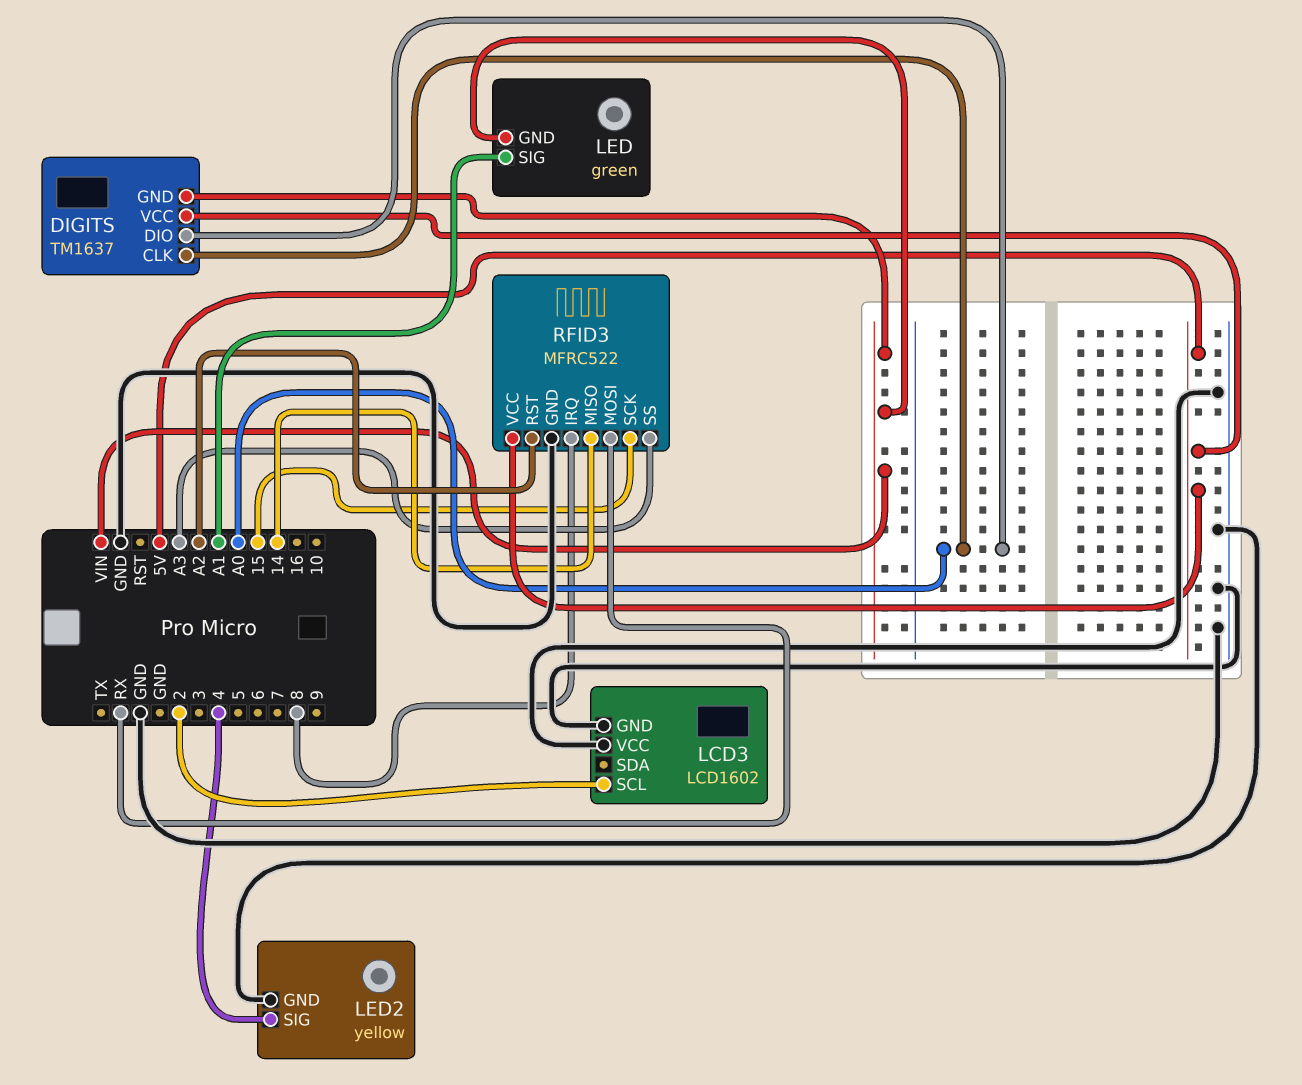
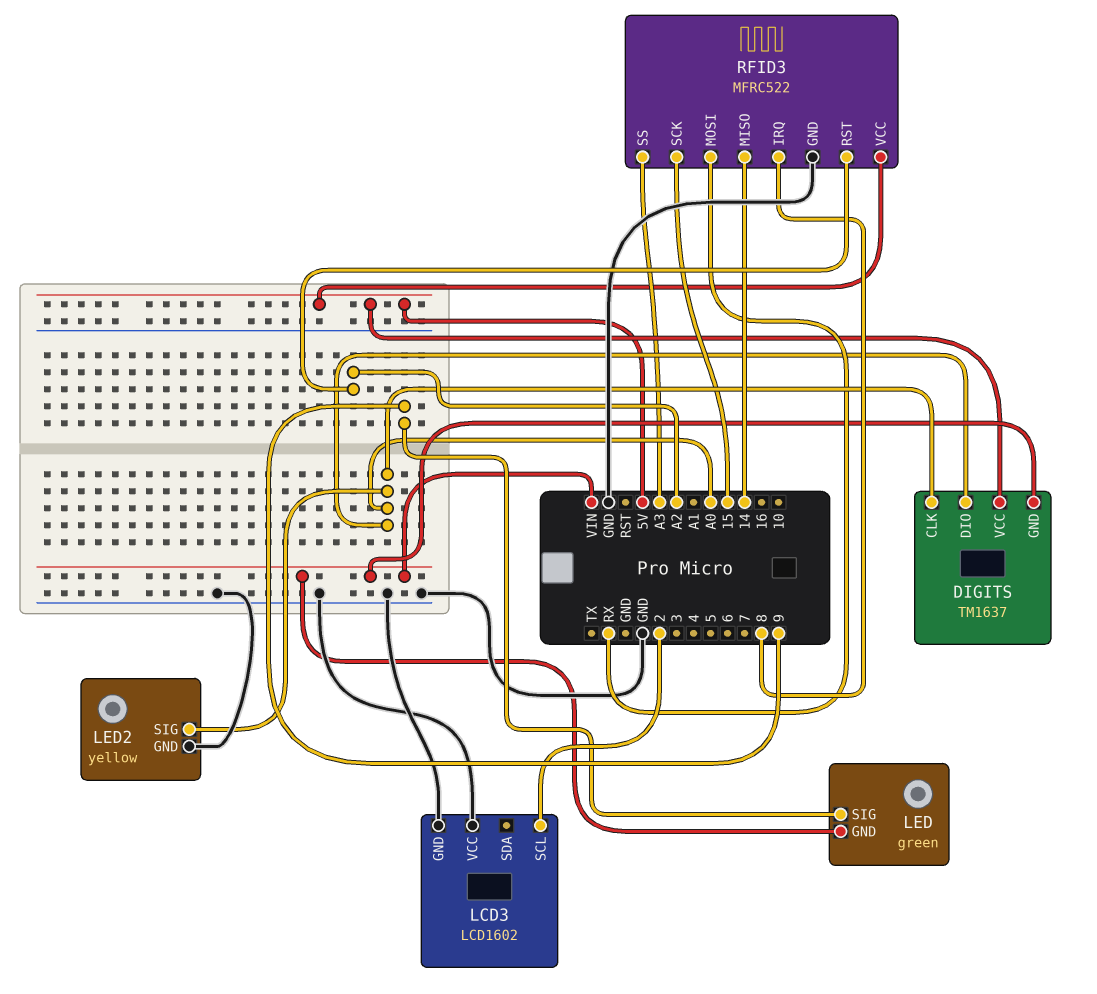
LED pin SIG: A1 -> 9
LED2 pin SIG: 4 -> A0

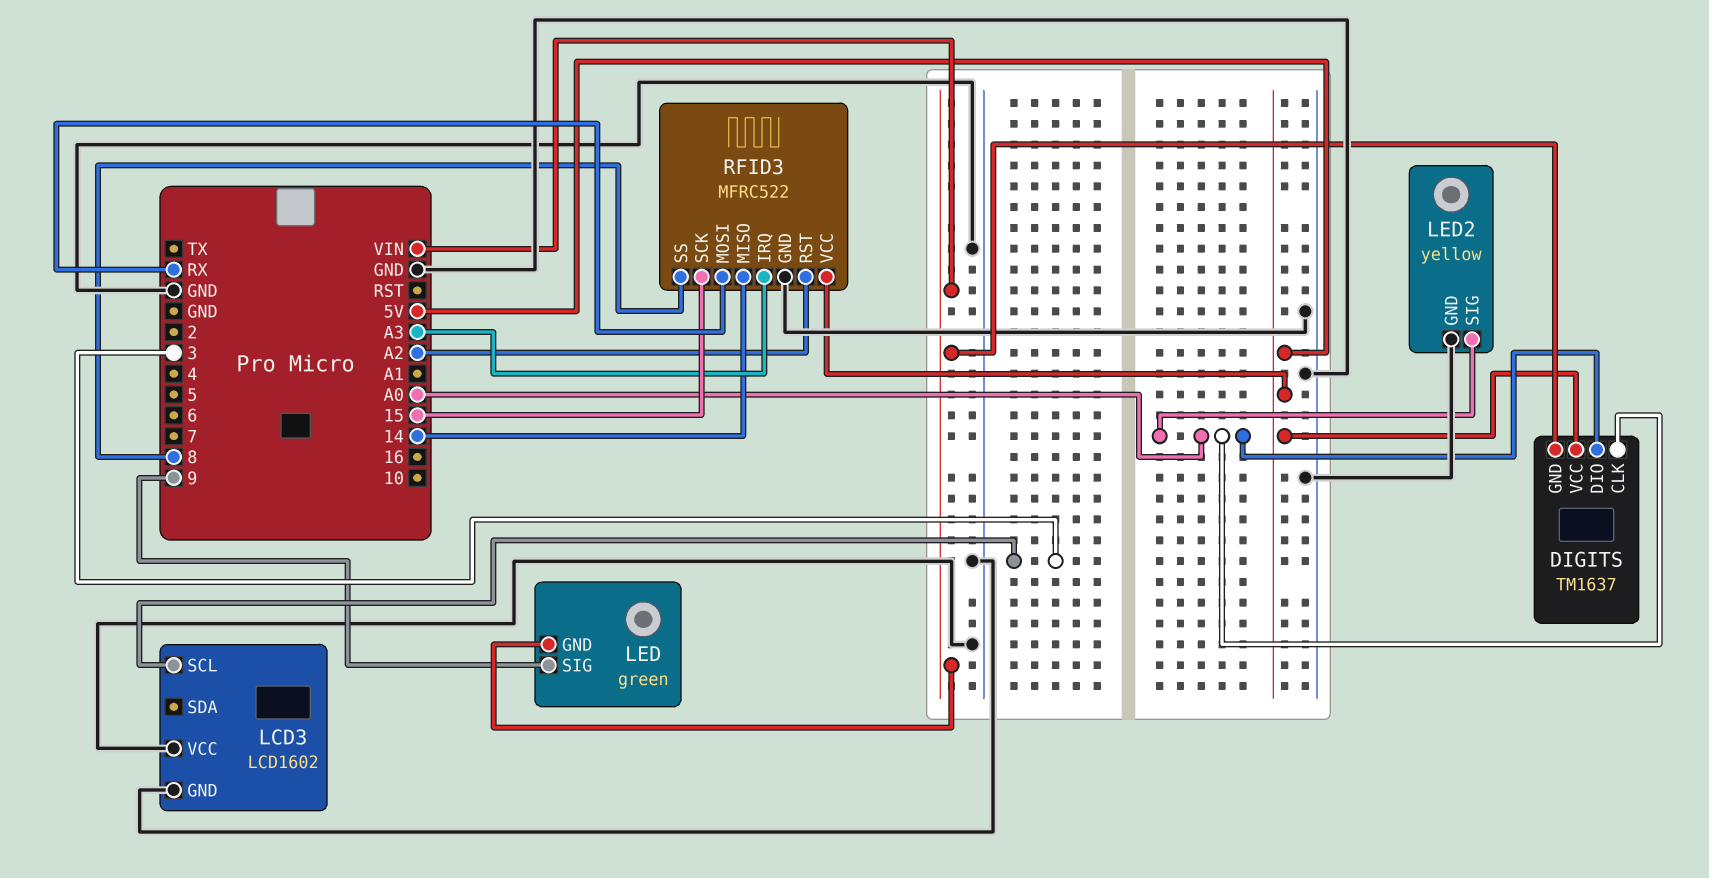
LCD3 pin SCL: 2 -> 3
RFID3 pin IRQ: 8 -> A3
RFID3 pin SS: A3 -> 8

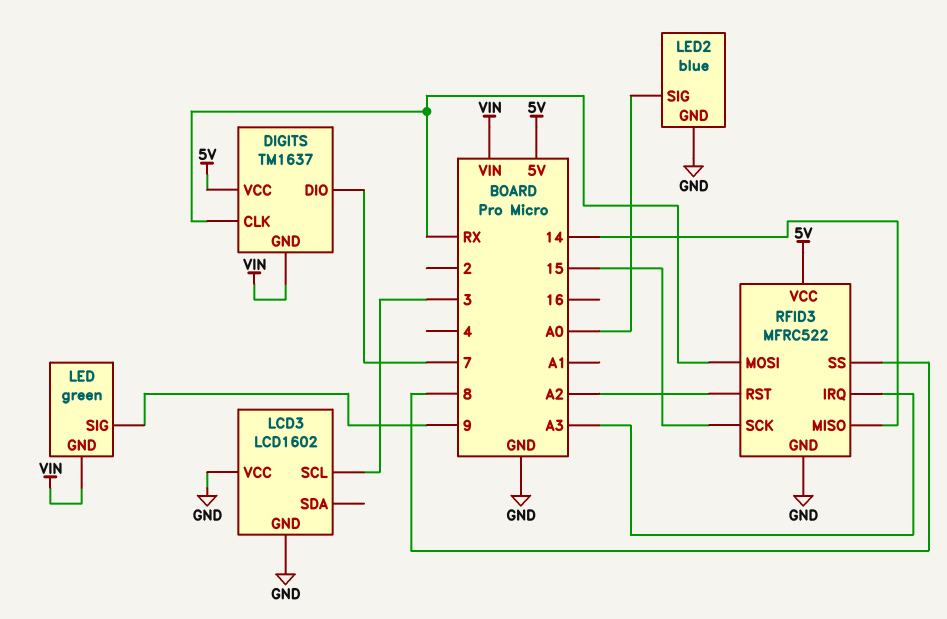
DIGITS pin CLK: A0 -> RX
DIGITS pin DIO: A0 -> 7
LED2: yellow -> blue

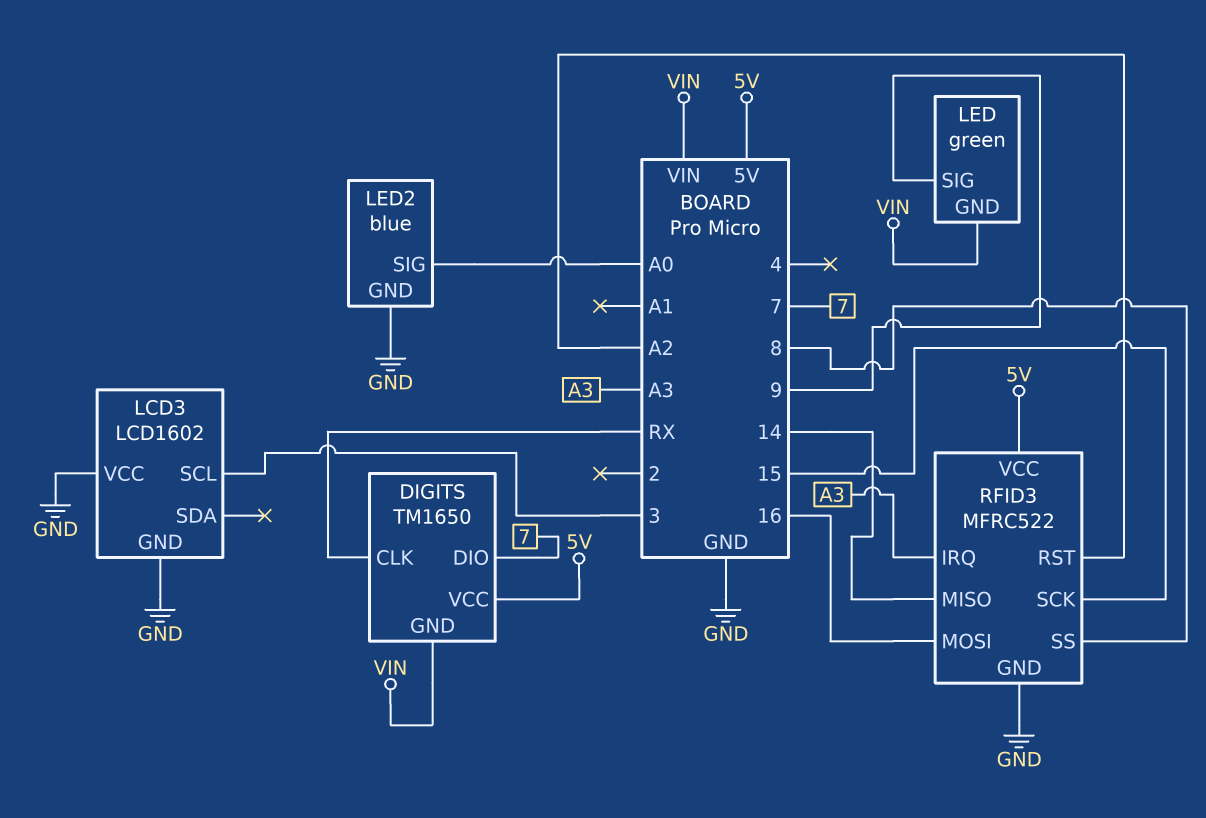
DIGITS: TM1637 -> TM1650
RFID3 pin MOSI: RX -> 16

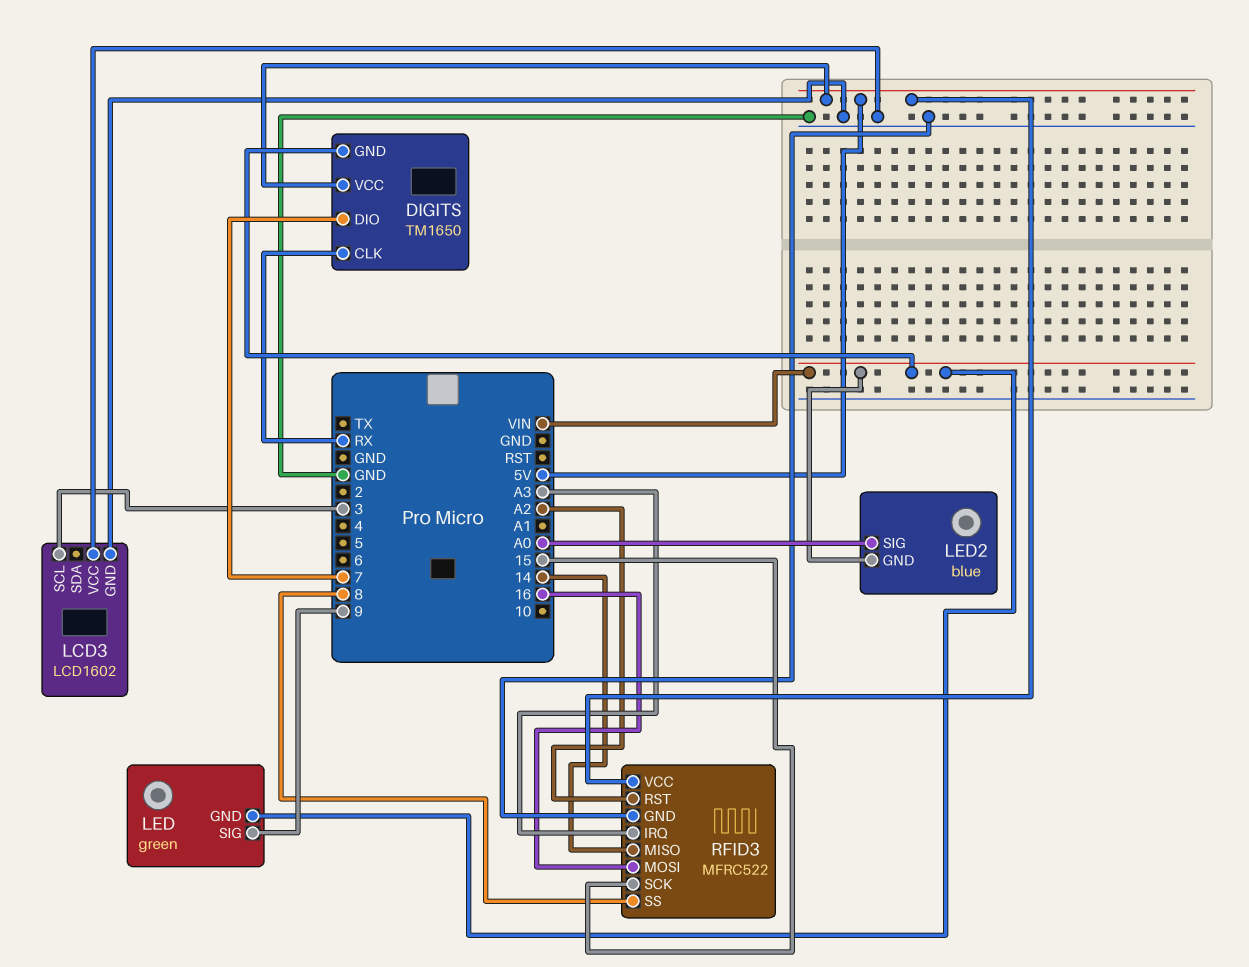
LED2 pin GND: GND -> VIN

